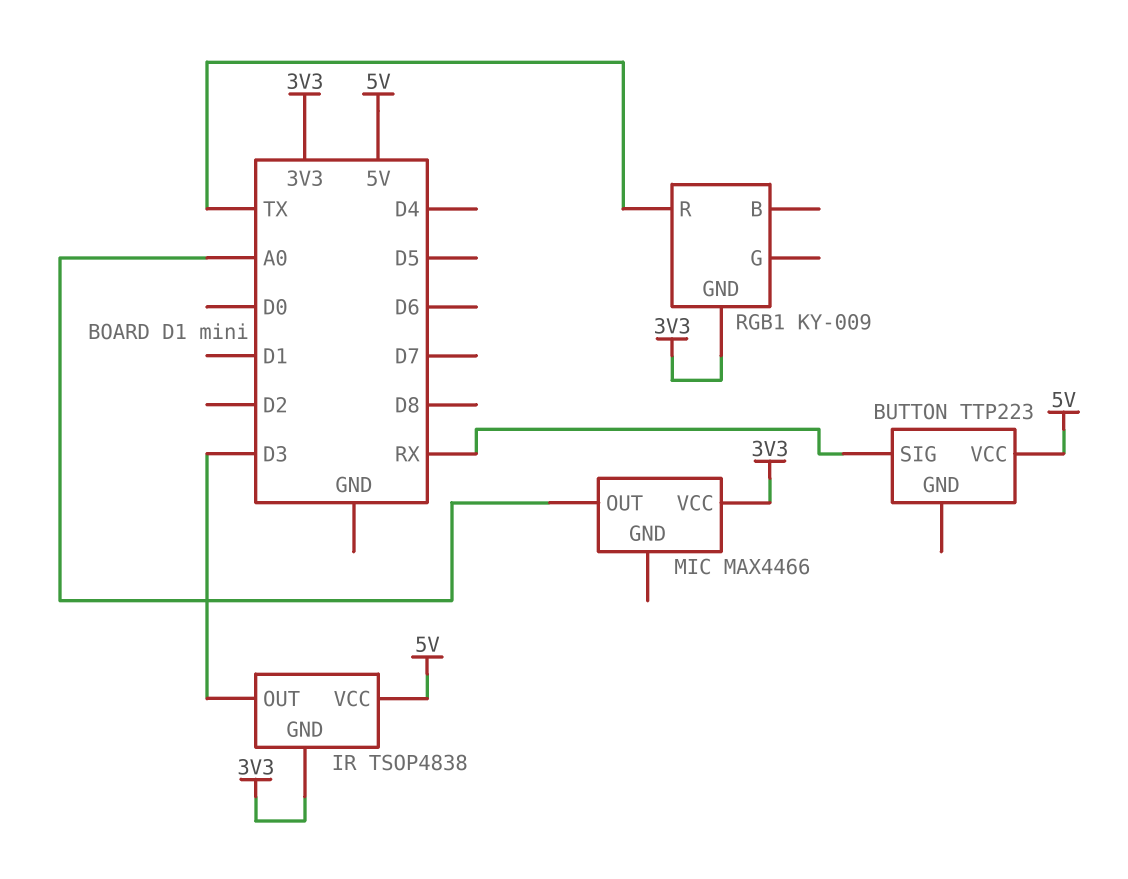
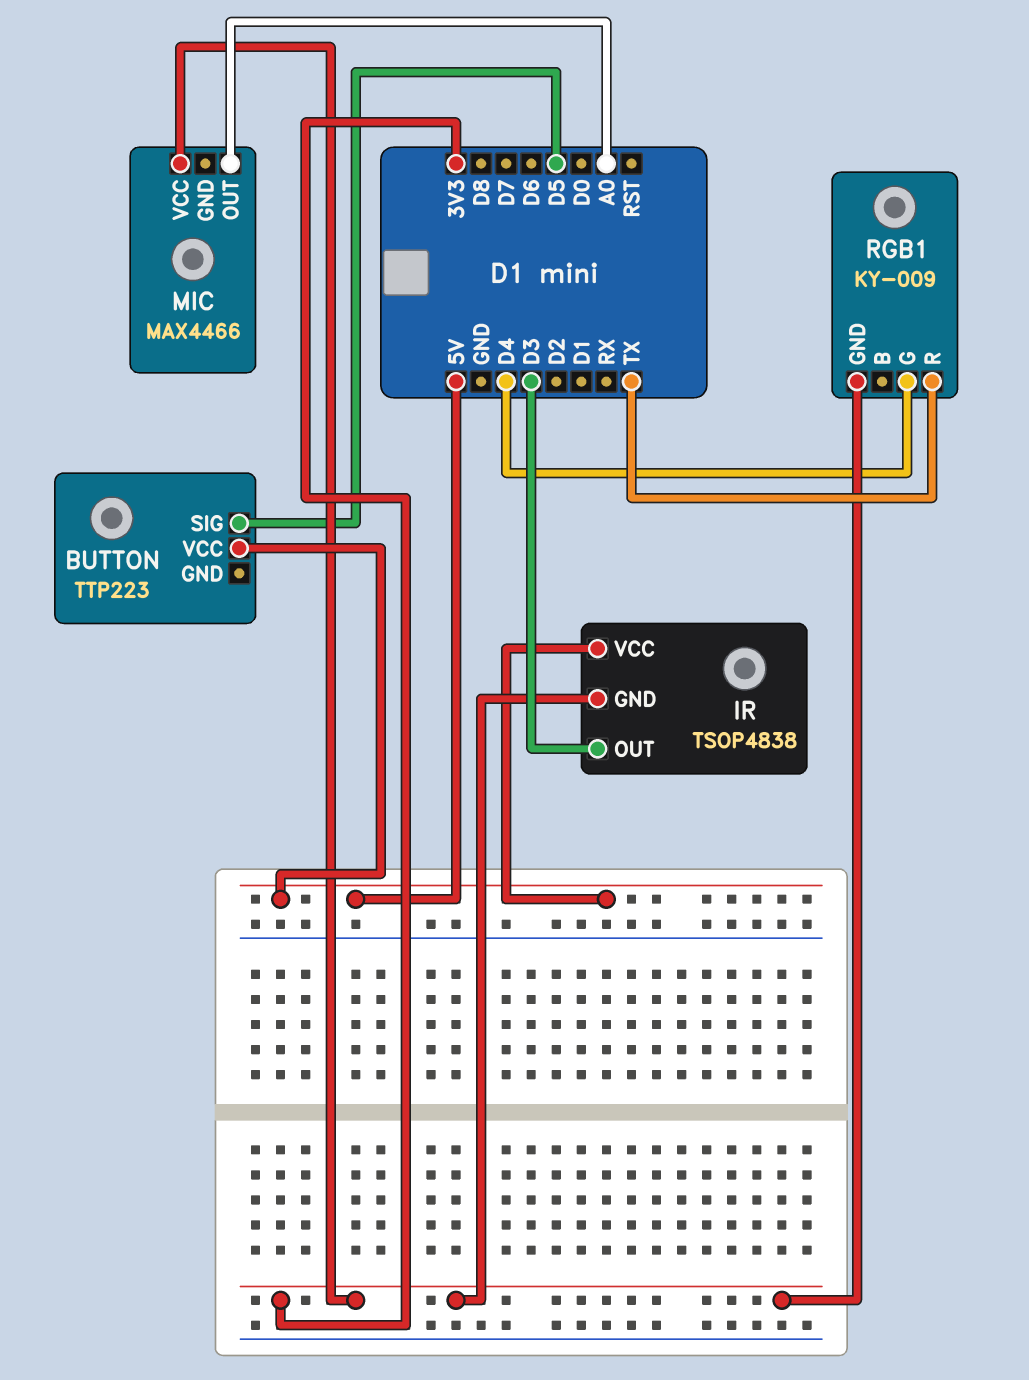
BUTTON pin SIG: RX -> D5
RGB1 pin G: none -> D4

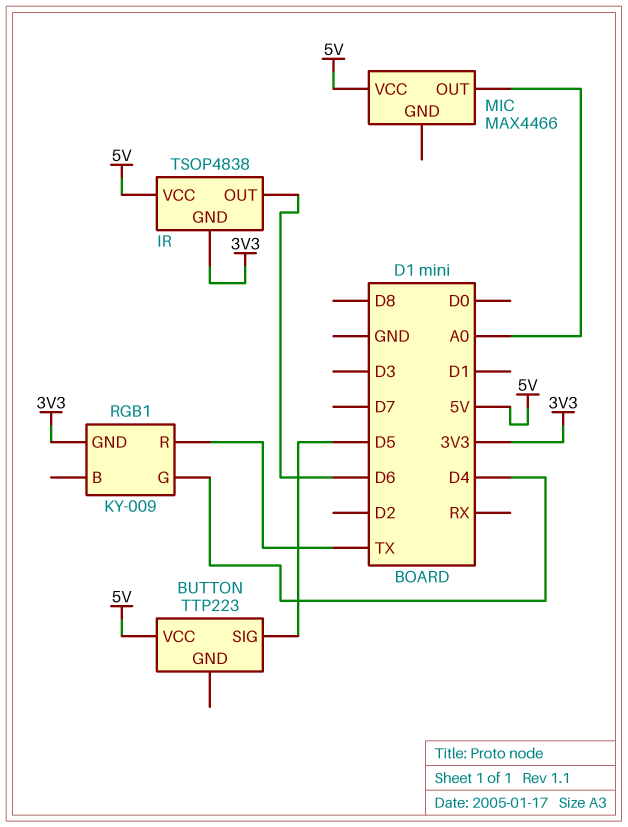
IR pin OUT: D3 -> D6
MIC pin VCC: 3V3 -> 5V

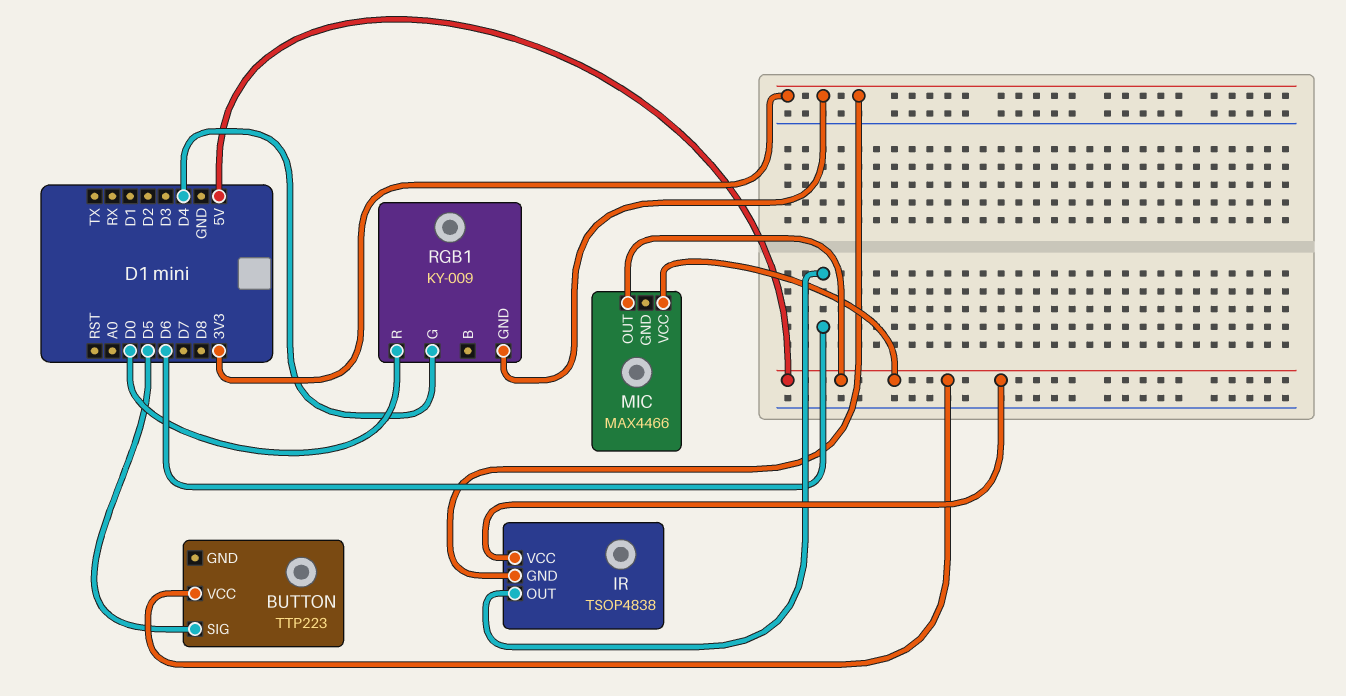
MIC pin OUT: A0 -> 5V
RGB1 pin R: TX -> D0

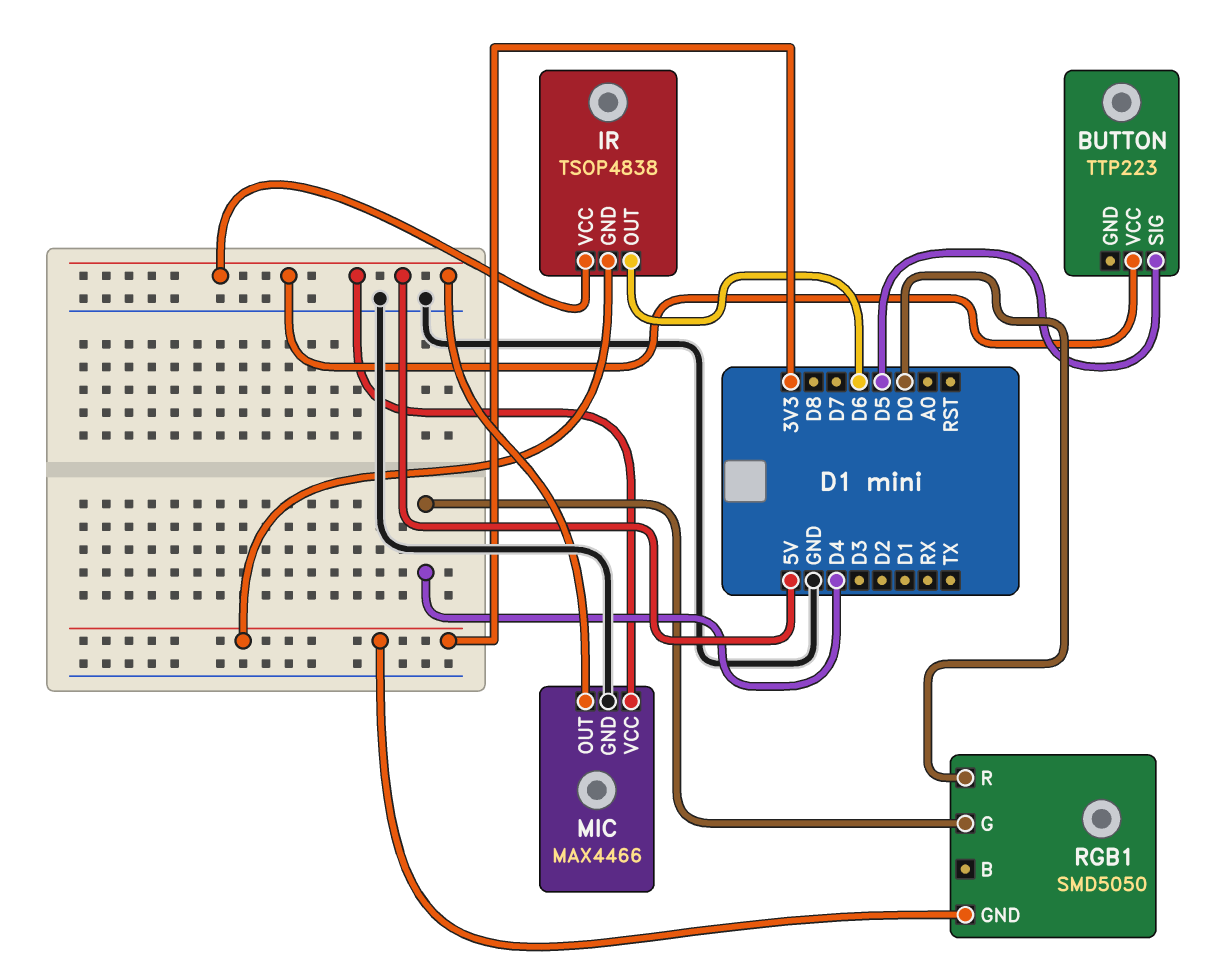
MIC pin GND: none -> GND
RGB1: KY-009 -> SMD5050

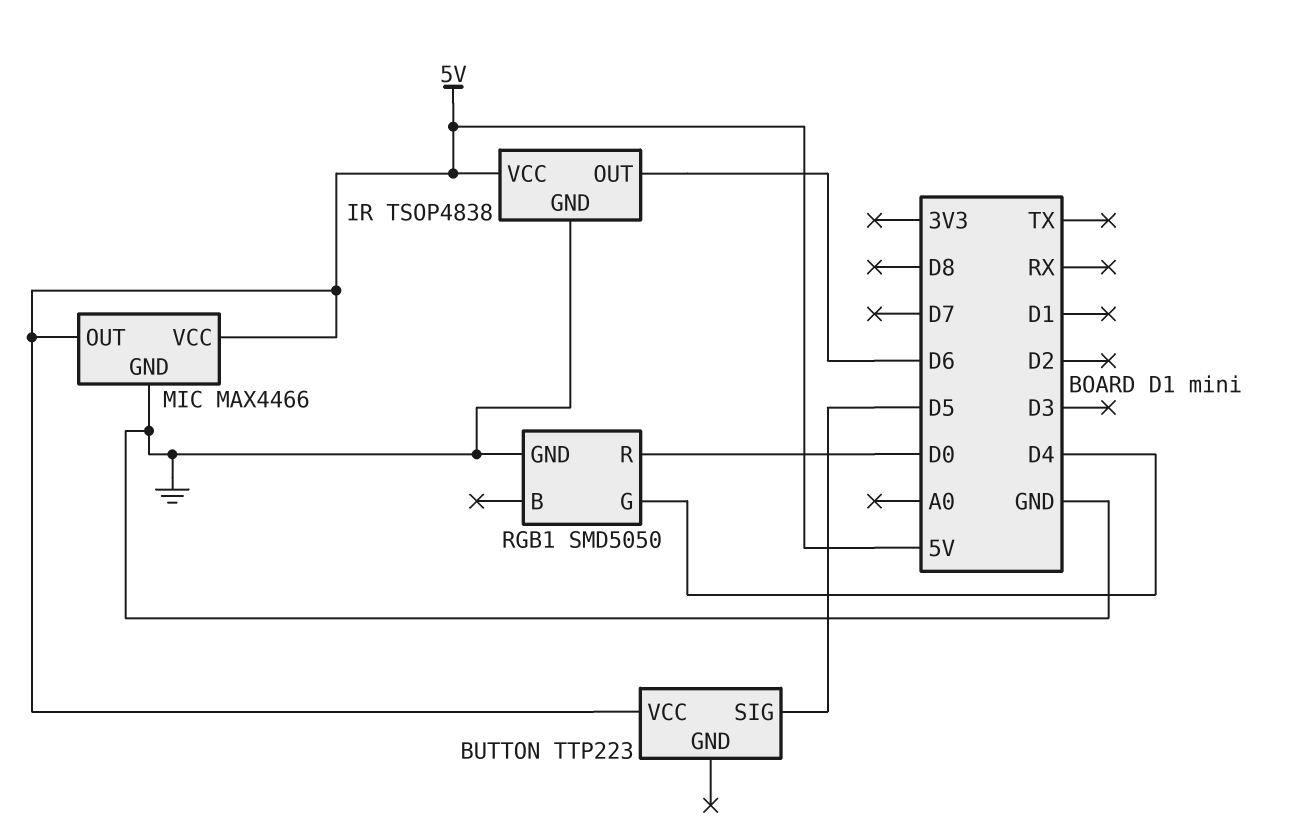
IR pin GND: 3V3 -> GND
RGB1 pin GND: 3V3 -> GND

